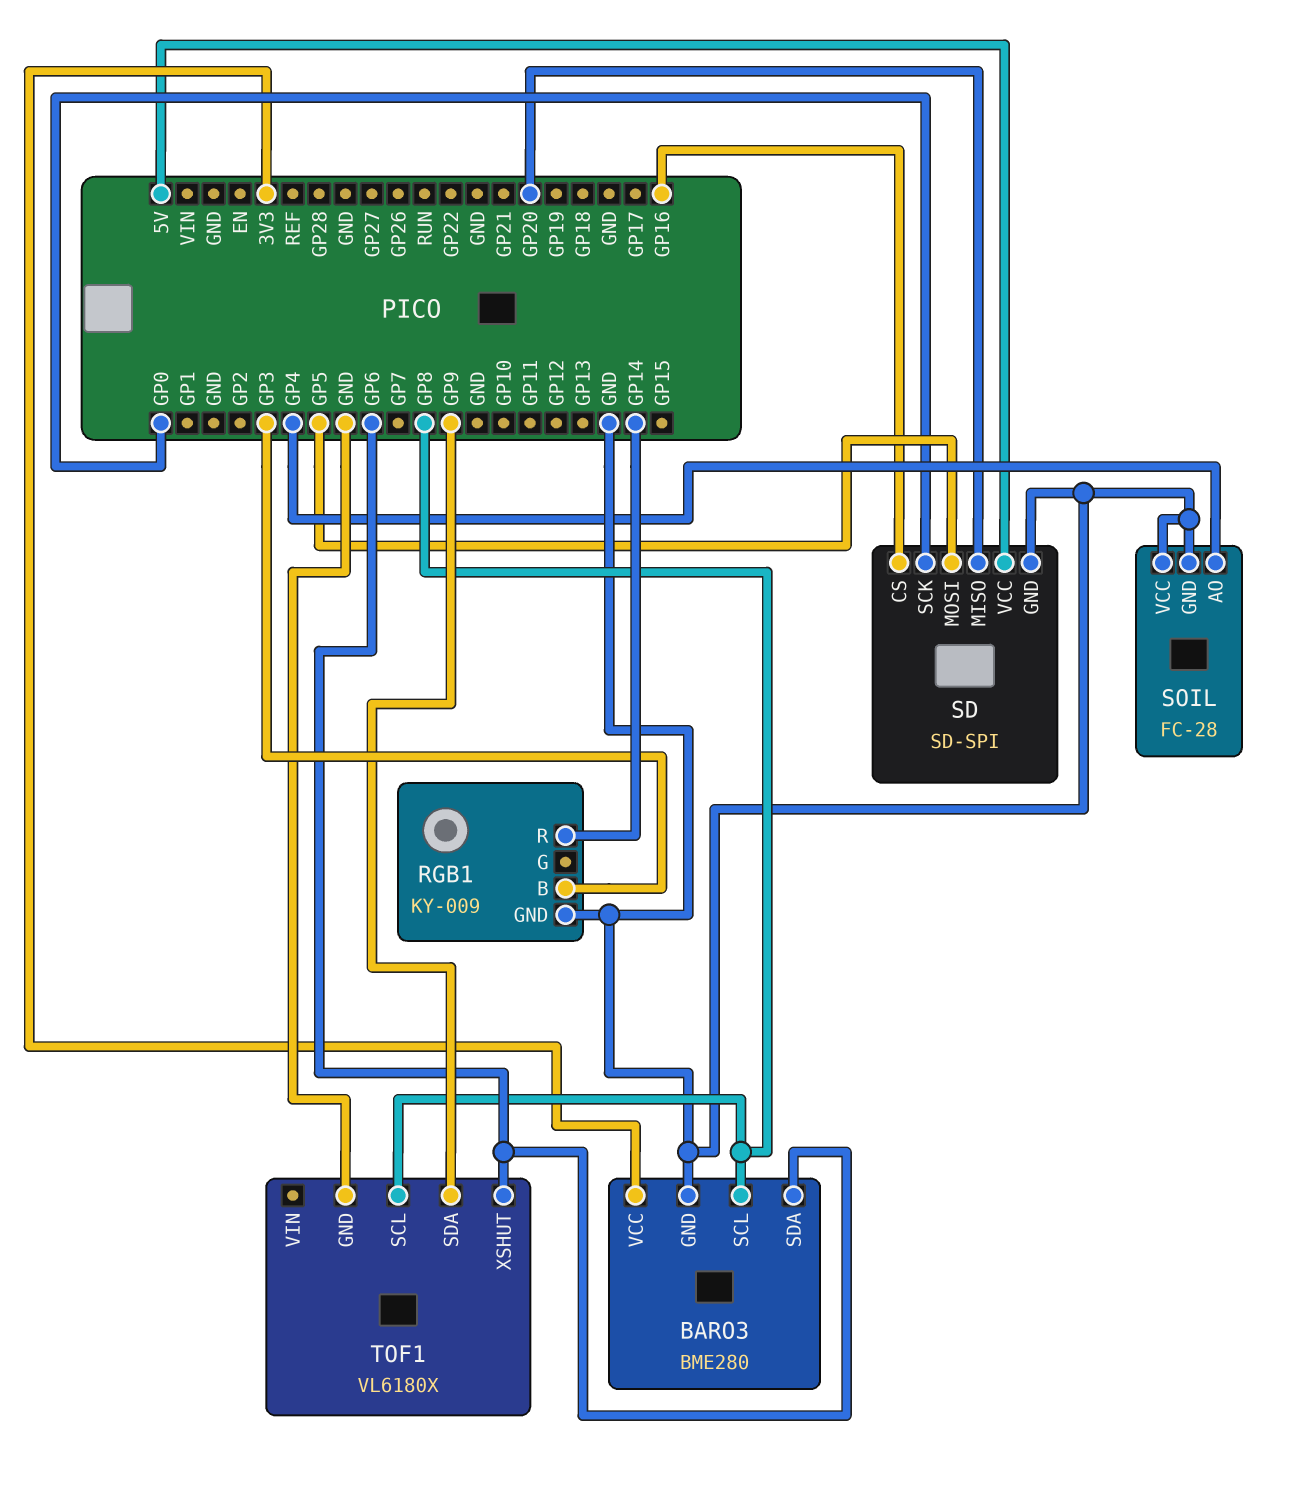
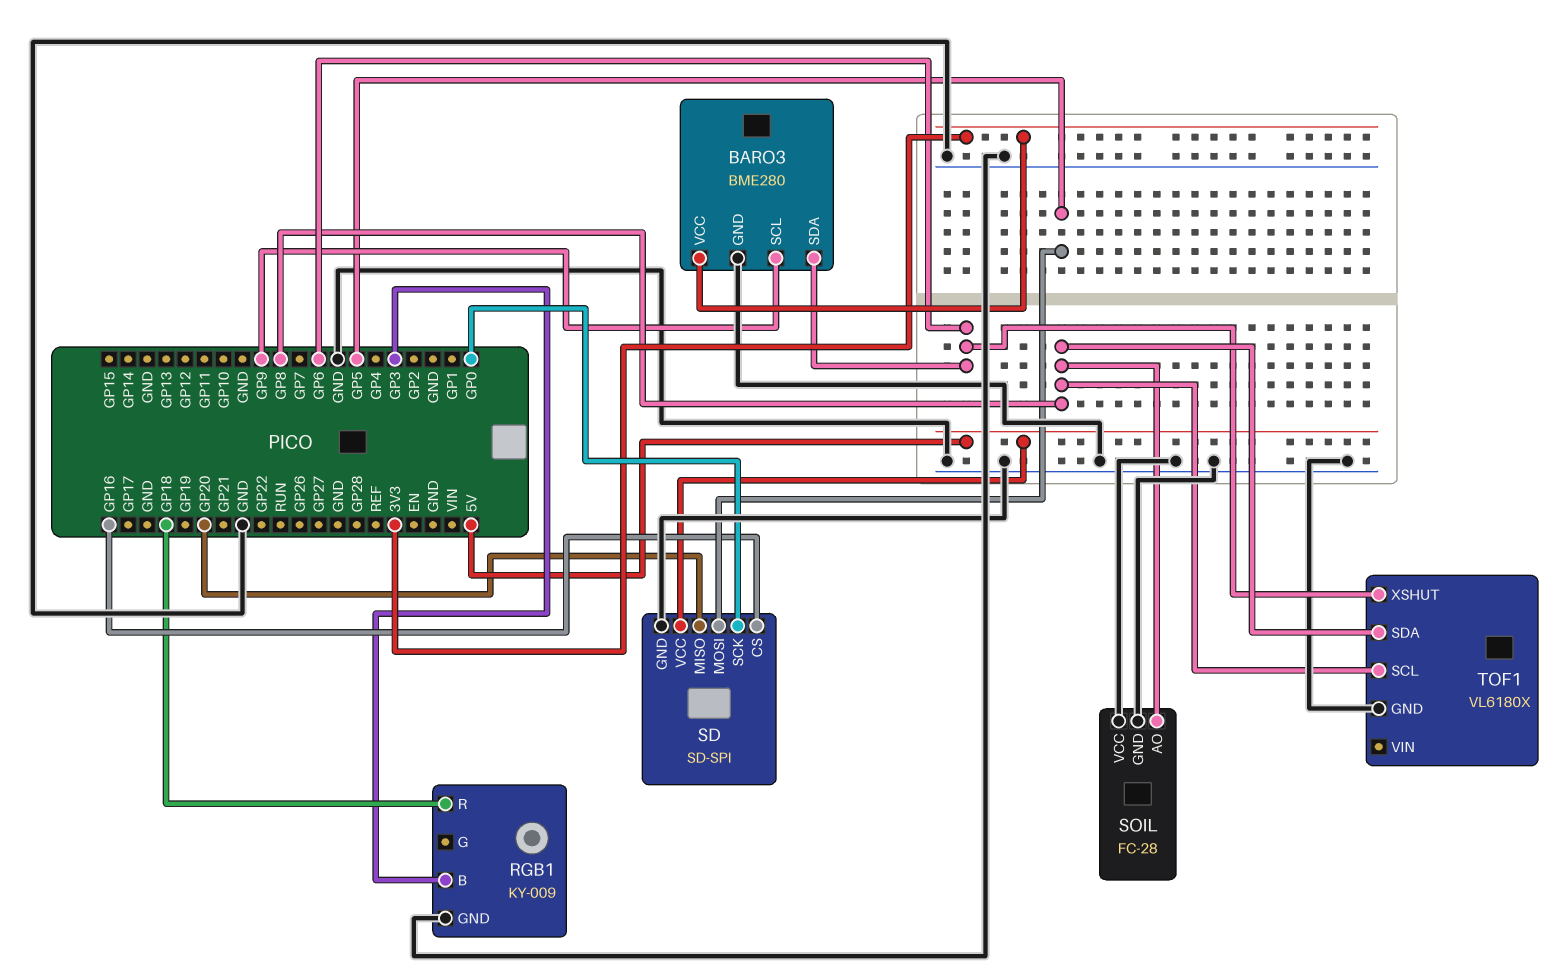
BARO3 pin SCL: GP8 -> GP9
RGB1 pin R: GP14 -> GP18
SOIL pin AO: GP4 -> GP8
TOF1 pin SDA: GP9 -> GP8

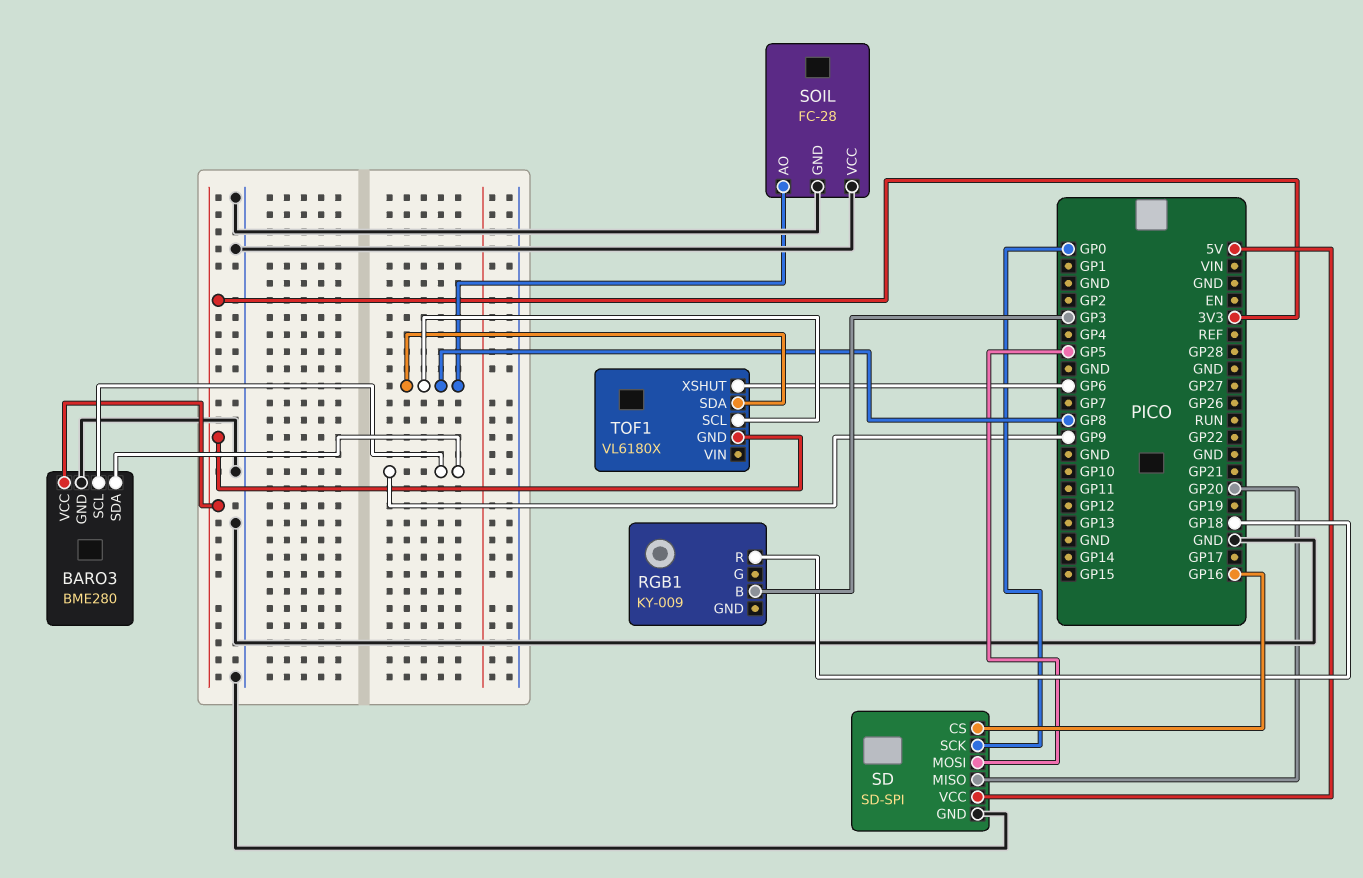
BARO3 pin SDA: GP6 -> GP9
RGB1 pin GND: GND -> none
TOF1 pin GND: GND -> 3V3

